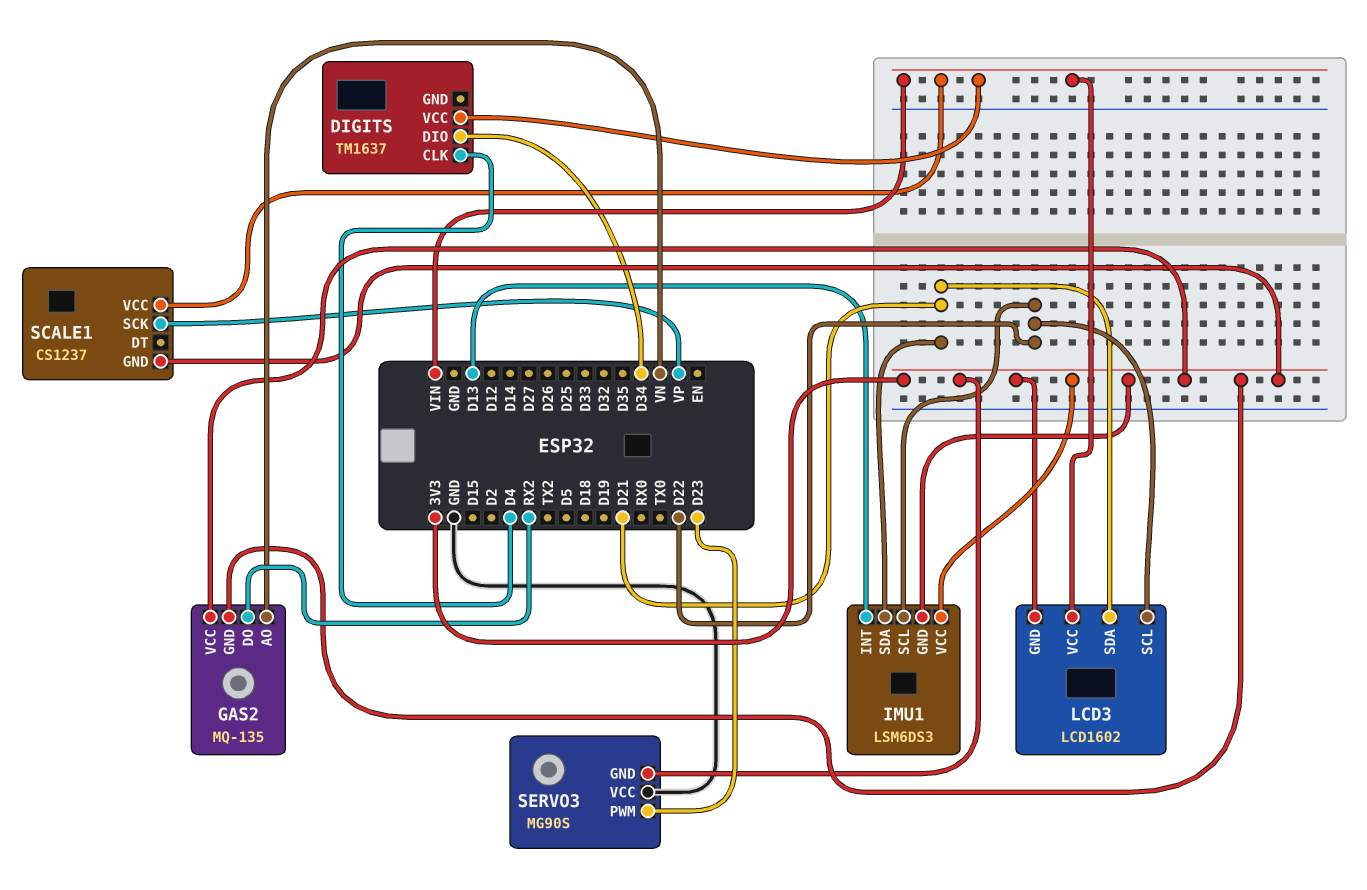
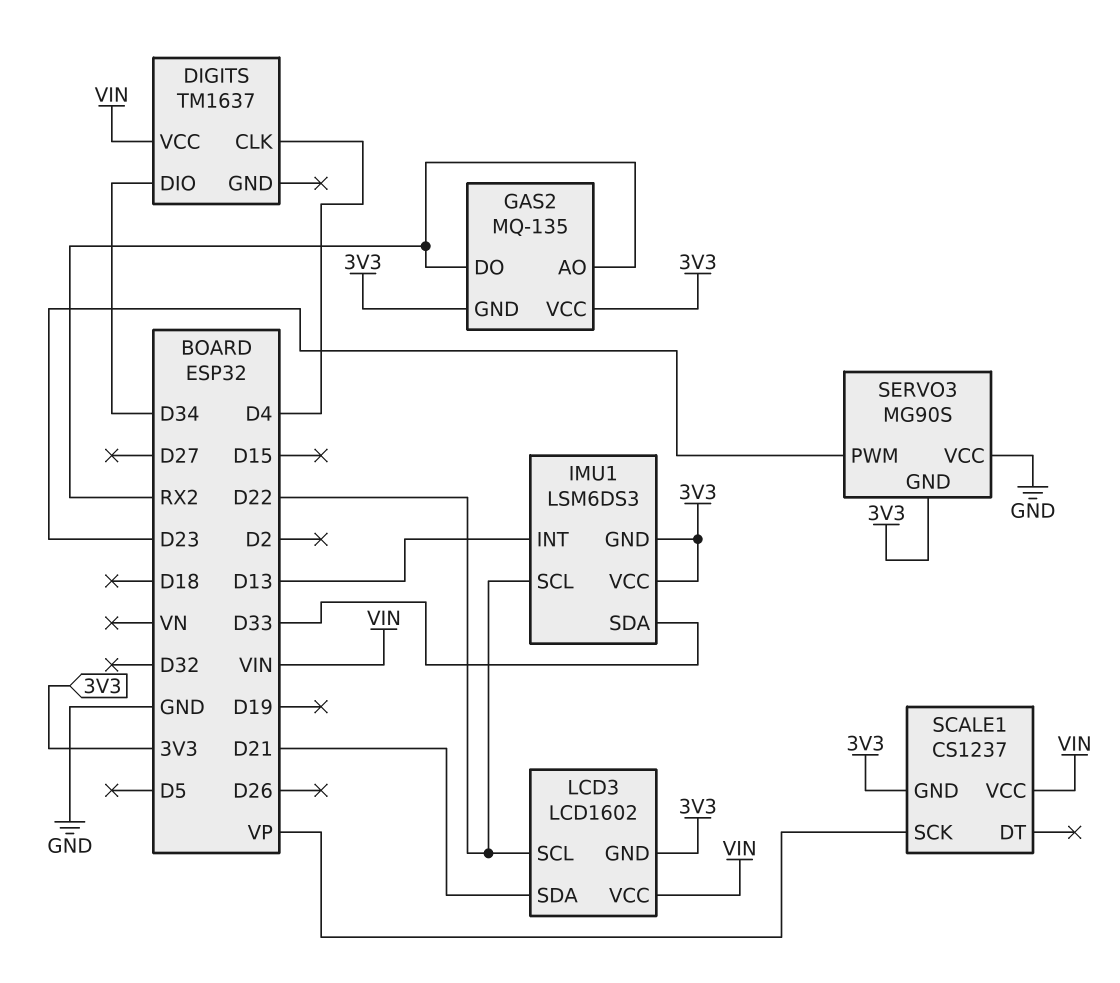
GAS2 pin AO: VN -> RX2
IMU1 pin SDA: D21 -> D33

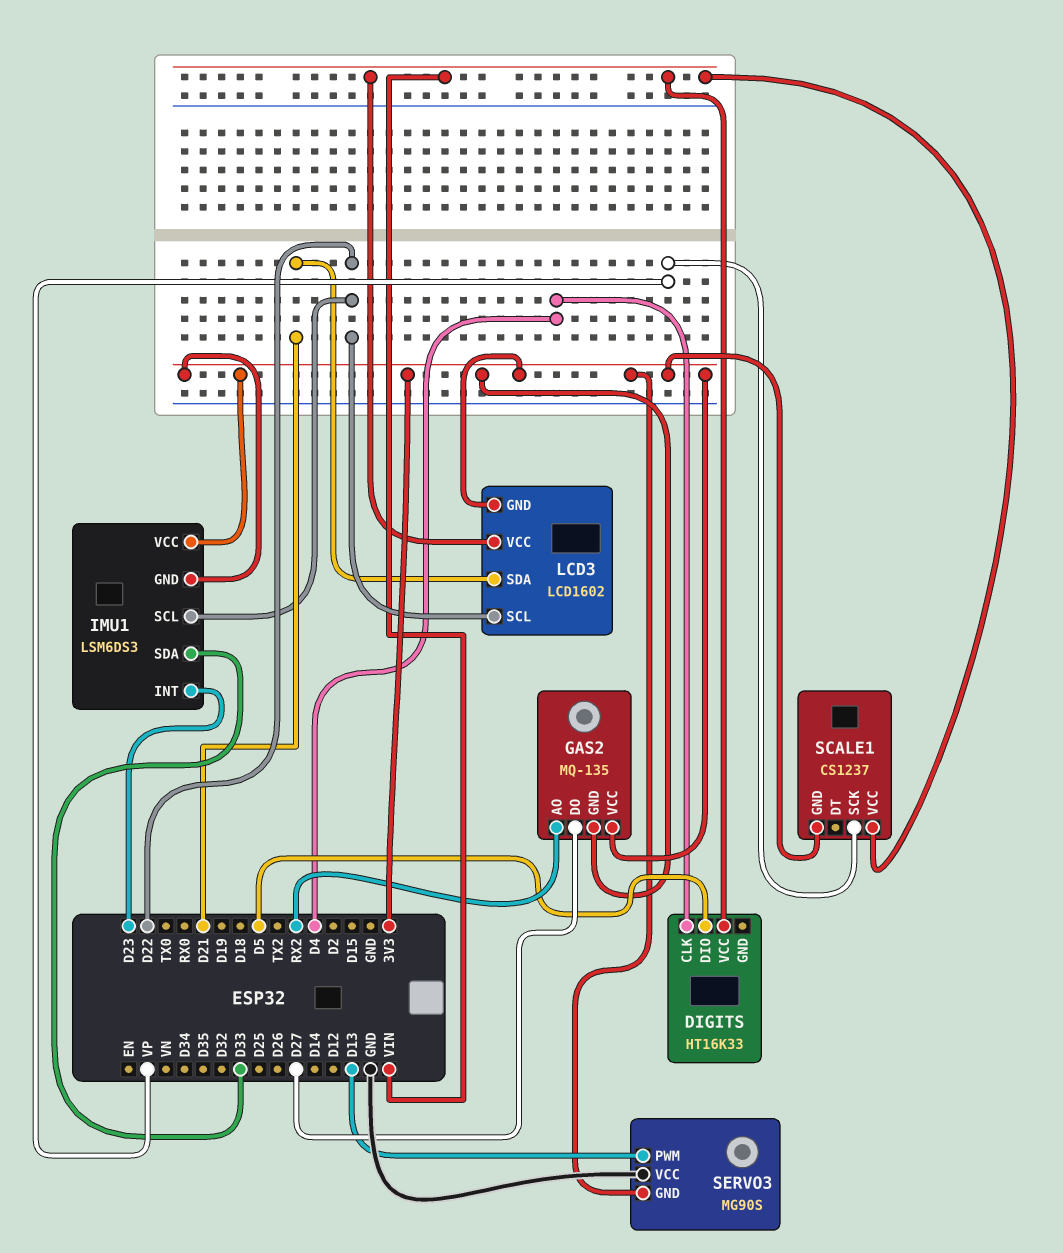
DIGITS: TM1637 -> HT16K33
DIGITS pin DIO: D34 -> D5
GAS2 pin DO: RX2 -> D27
IMU1 pin INT: D13 -> D23
SERVO3 pin PWM: D23 -> D13

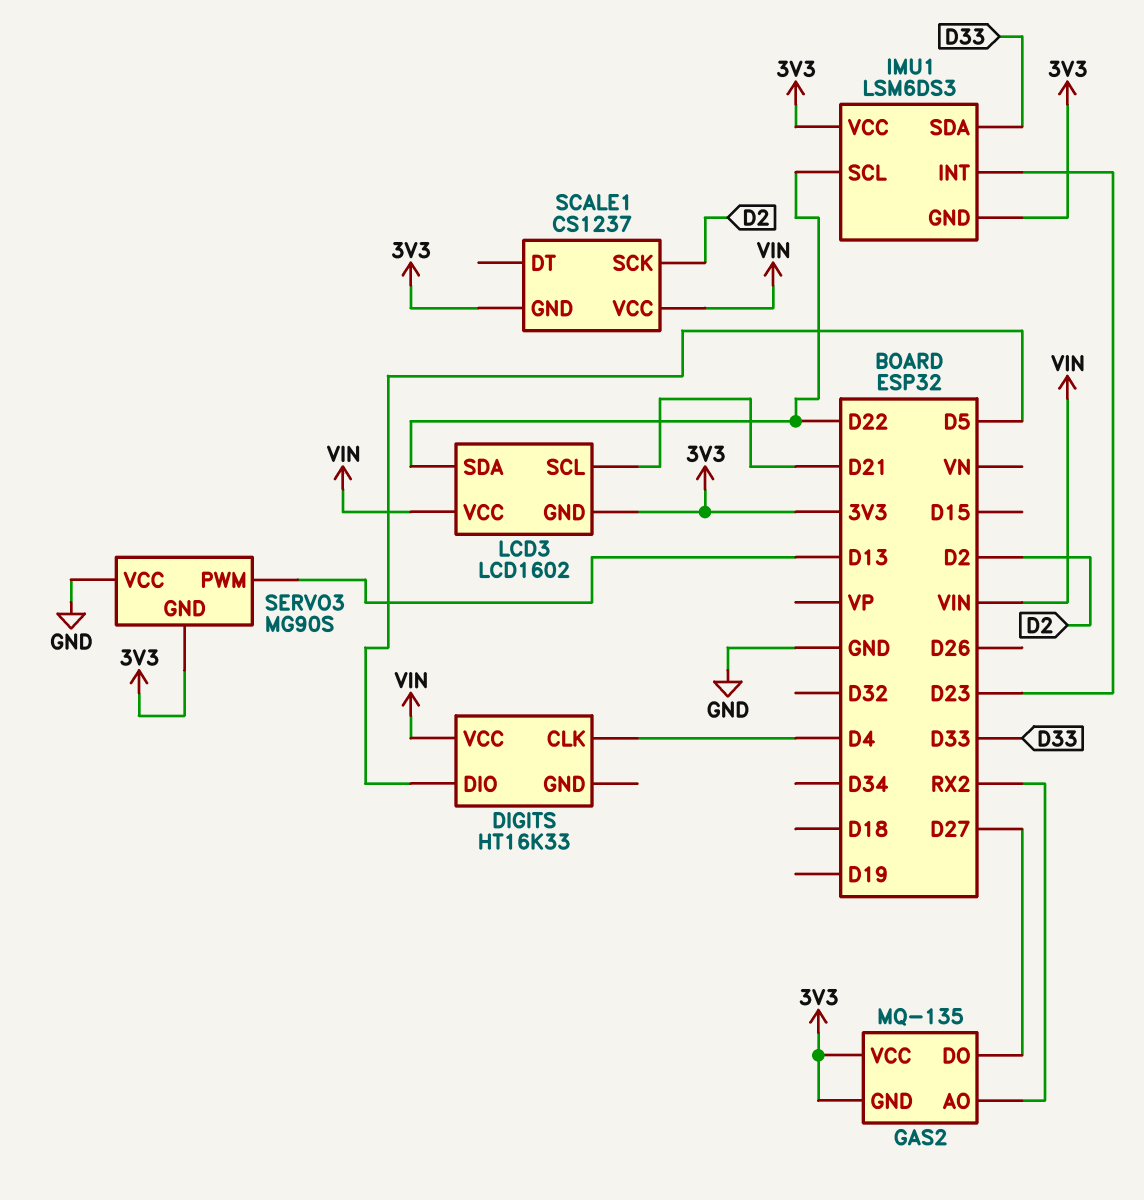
LCD3 pin SCL: D22 -> D21
LCD3 pin SDA: D21 -> D22
SCALE1 pin SCK: VP -> D2

